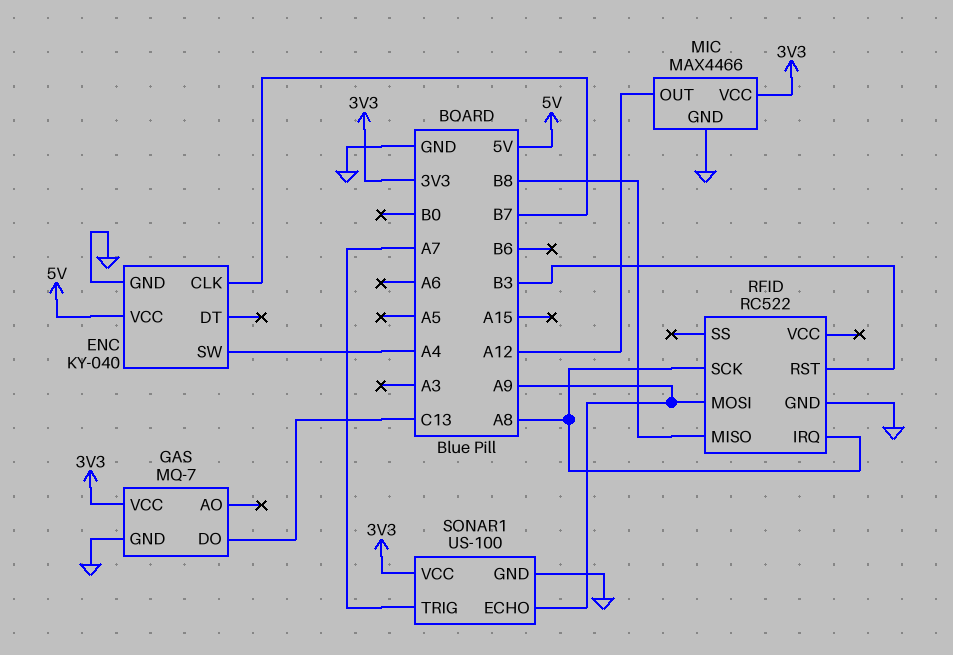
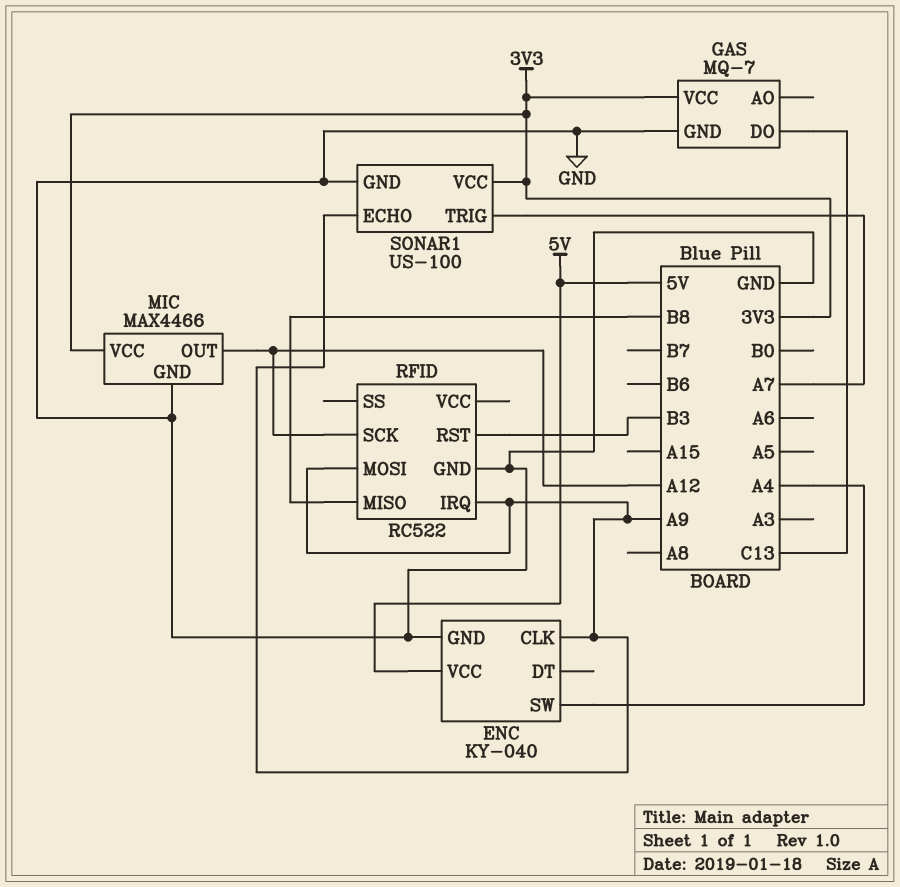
ENC pin CLK: B7 -> A9
RFID pin IRQ: A8 -> A9
RFID pin SCK: A8 -> A12

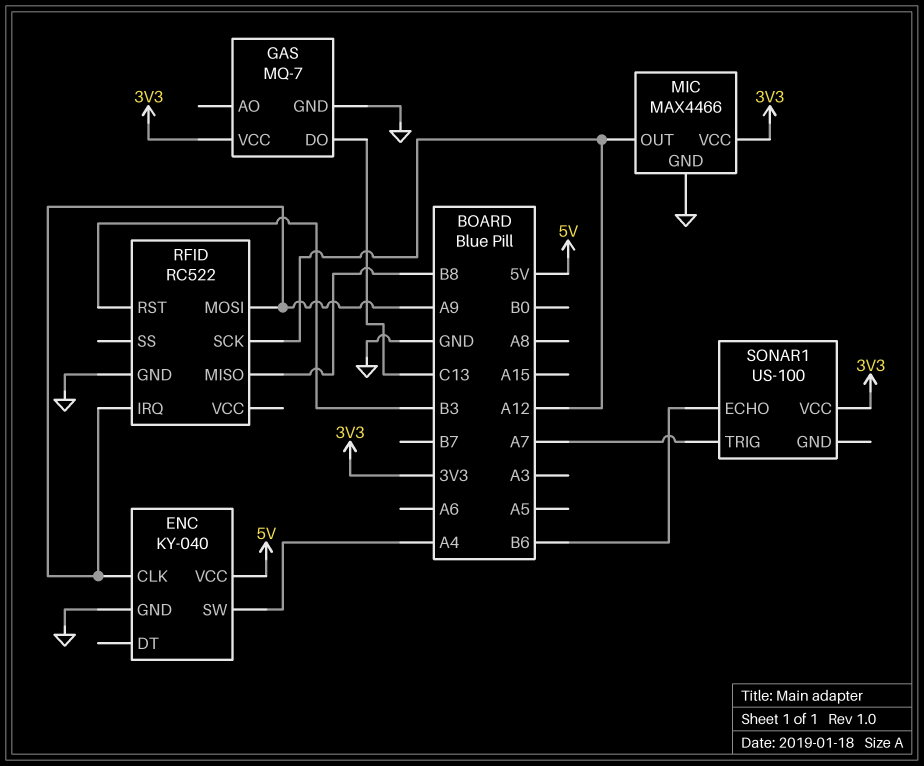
SONAR1 pin ECHO: A9 -> B6
SONAR1 pin GND: GND -> none

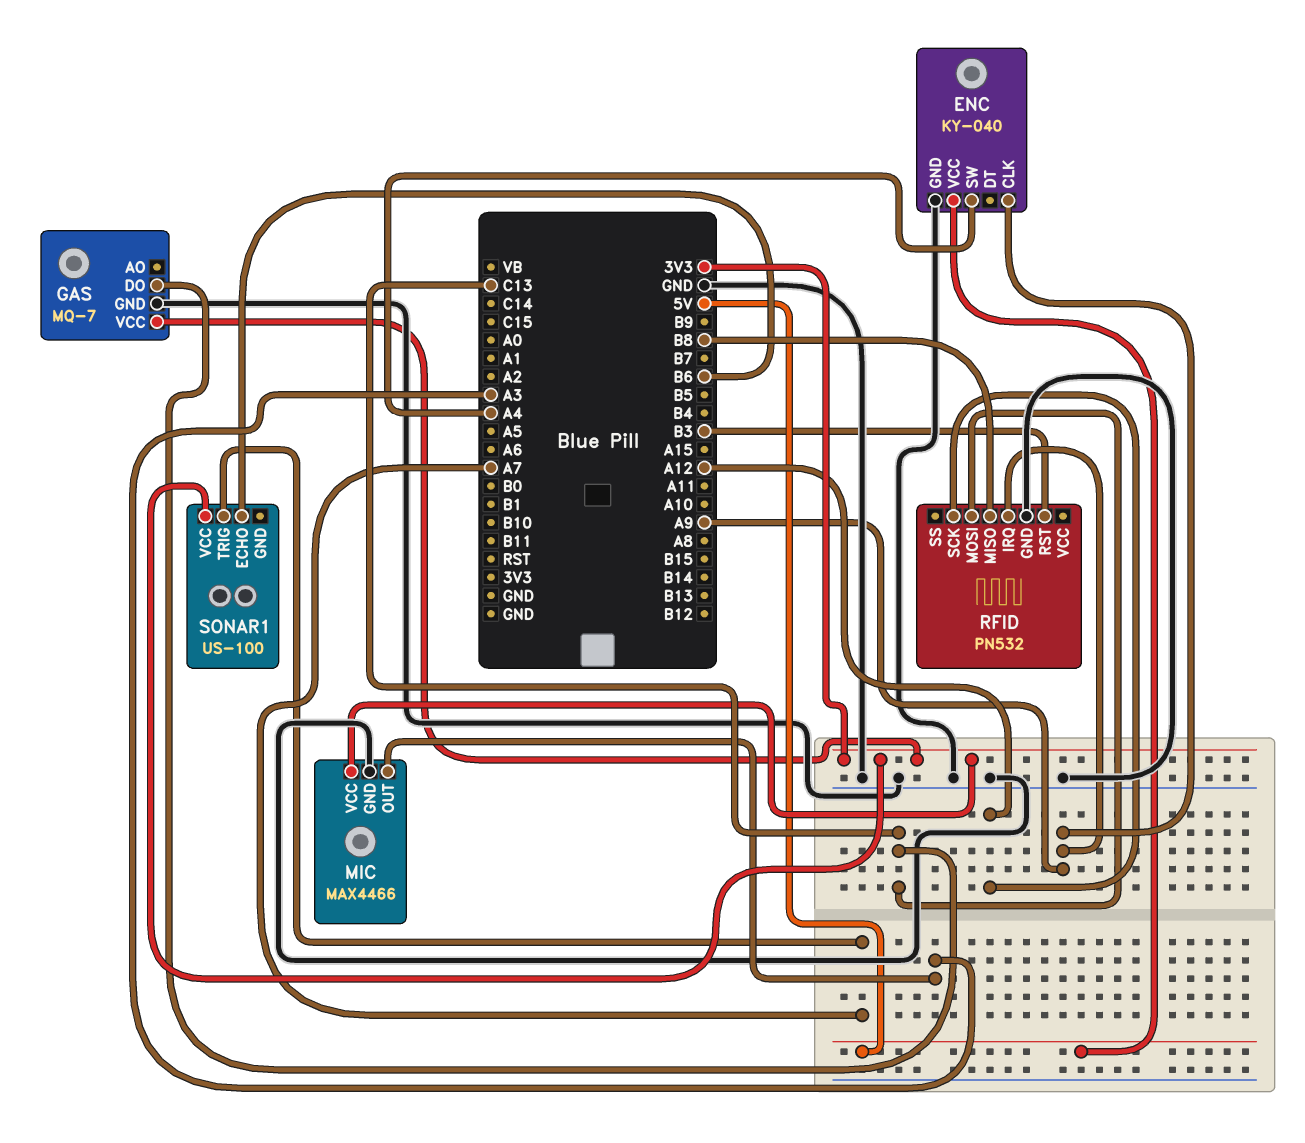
MIC pin OUT: A12 -> A3
RFID: RC522 -> PN532
RFID pin MOSI: A9 -> C13

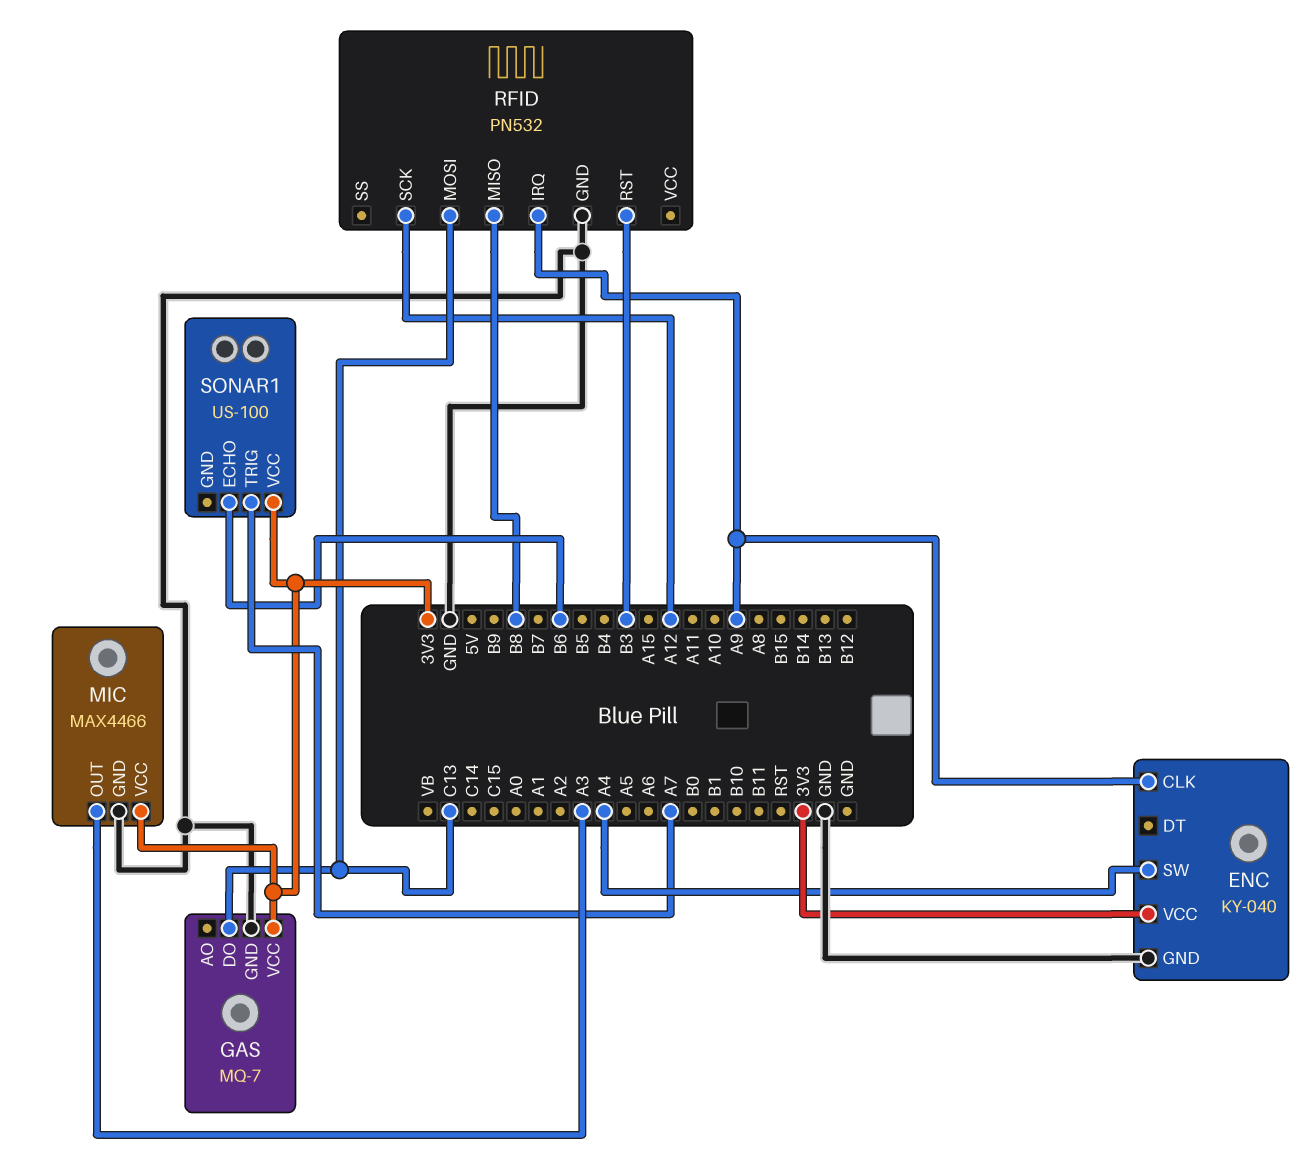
ENC pin VCC: 5V -> 3V3

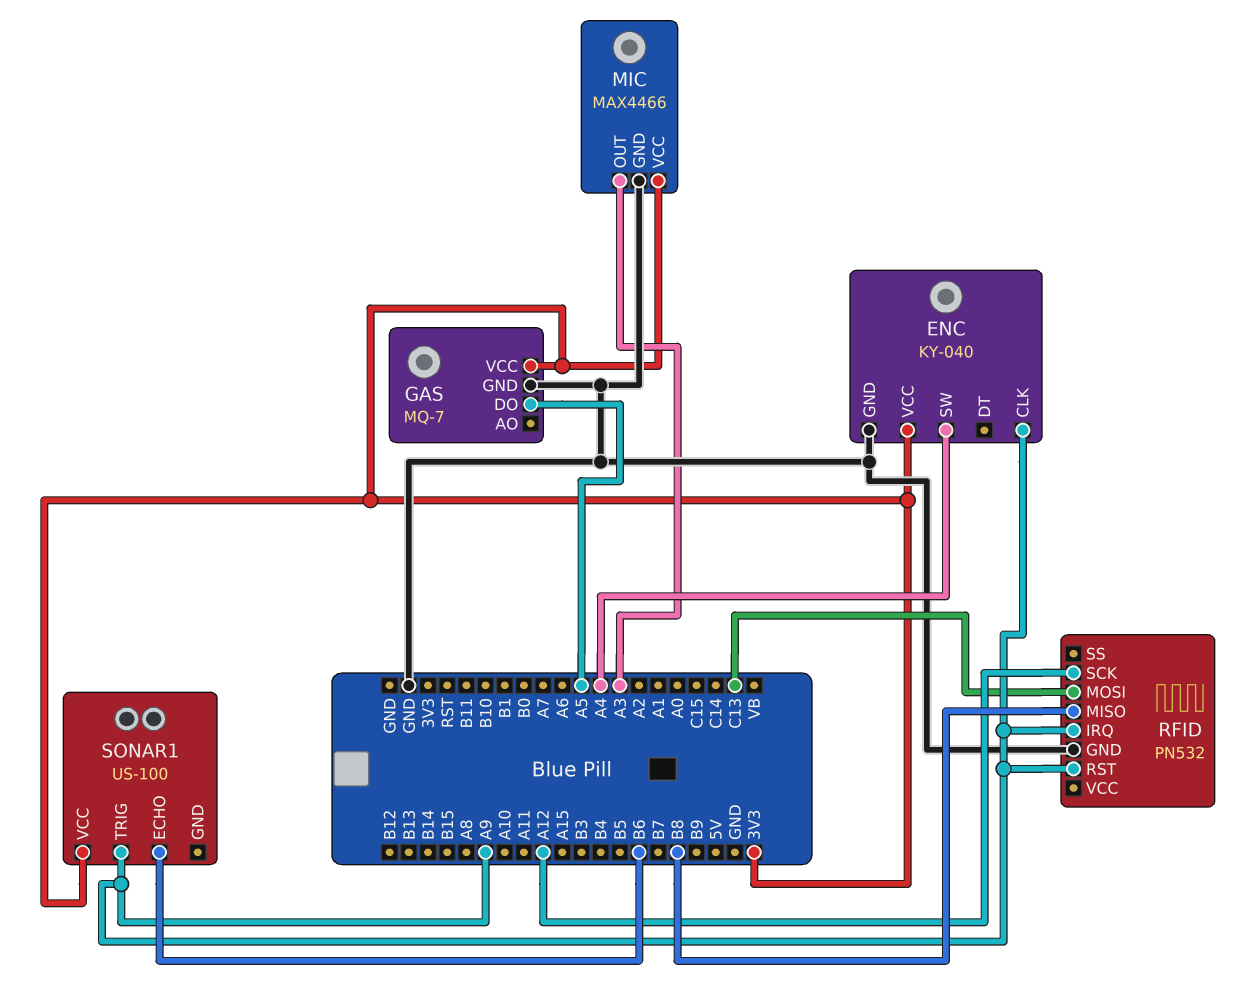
GAS pin DO: C13 -> A5
RFID pin RST: B3 -> A9
SONAR1 pin TRIG: A7 -> A9

